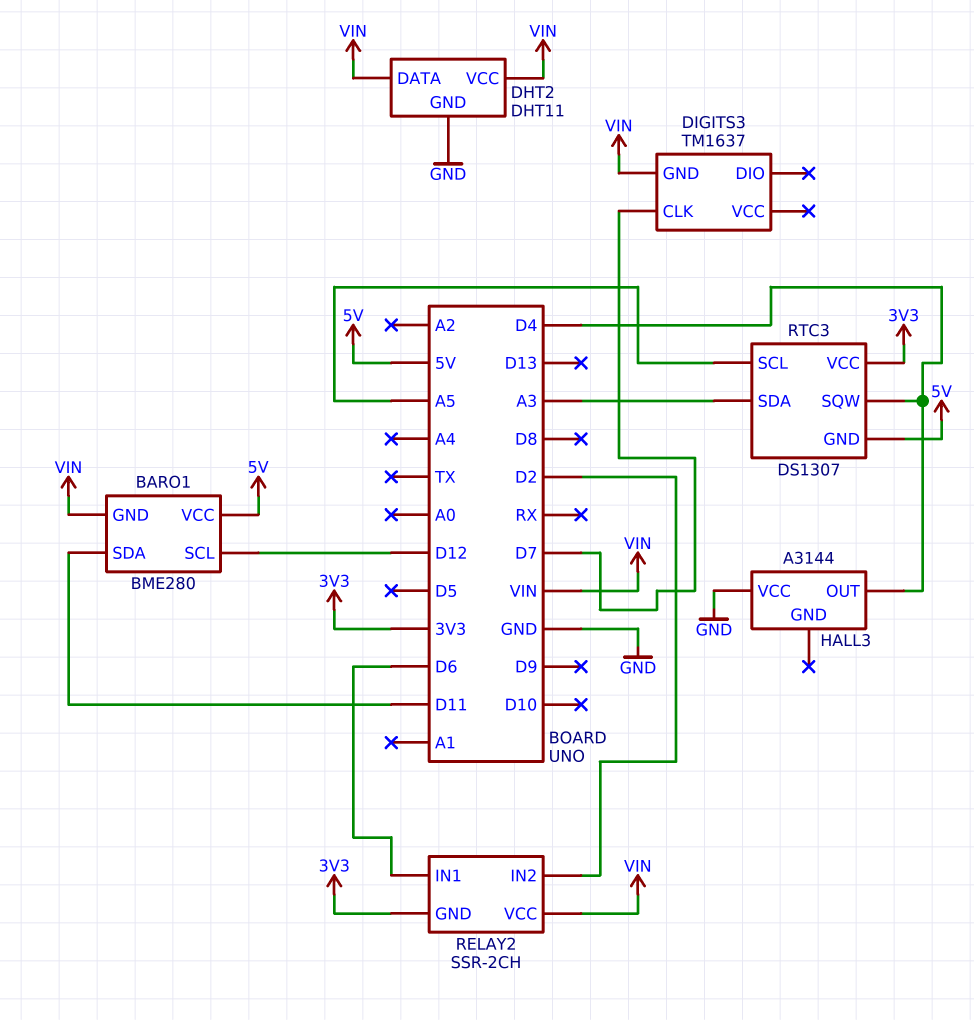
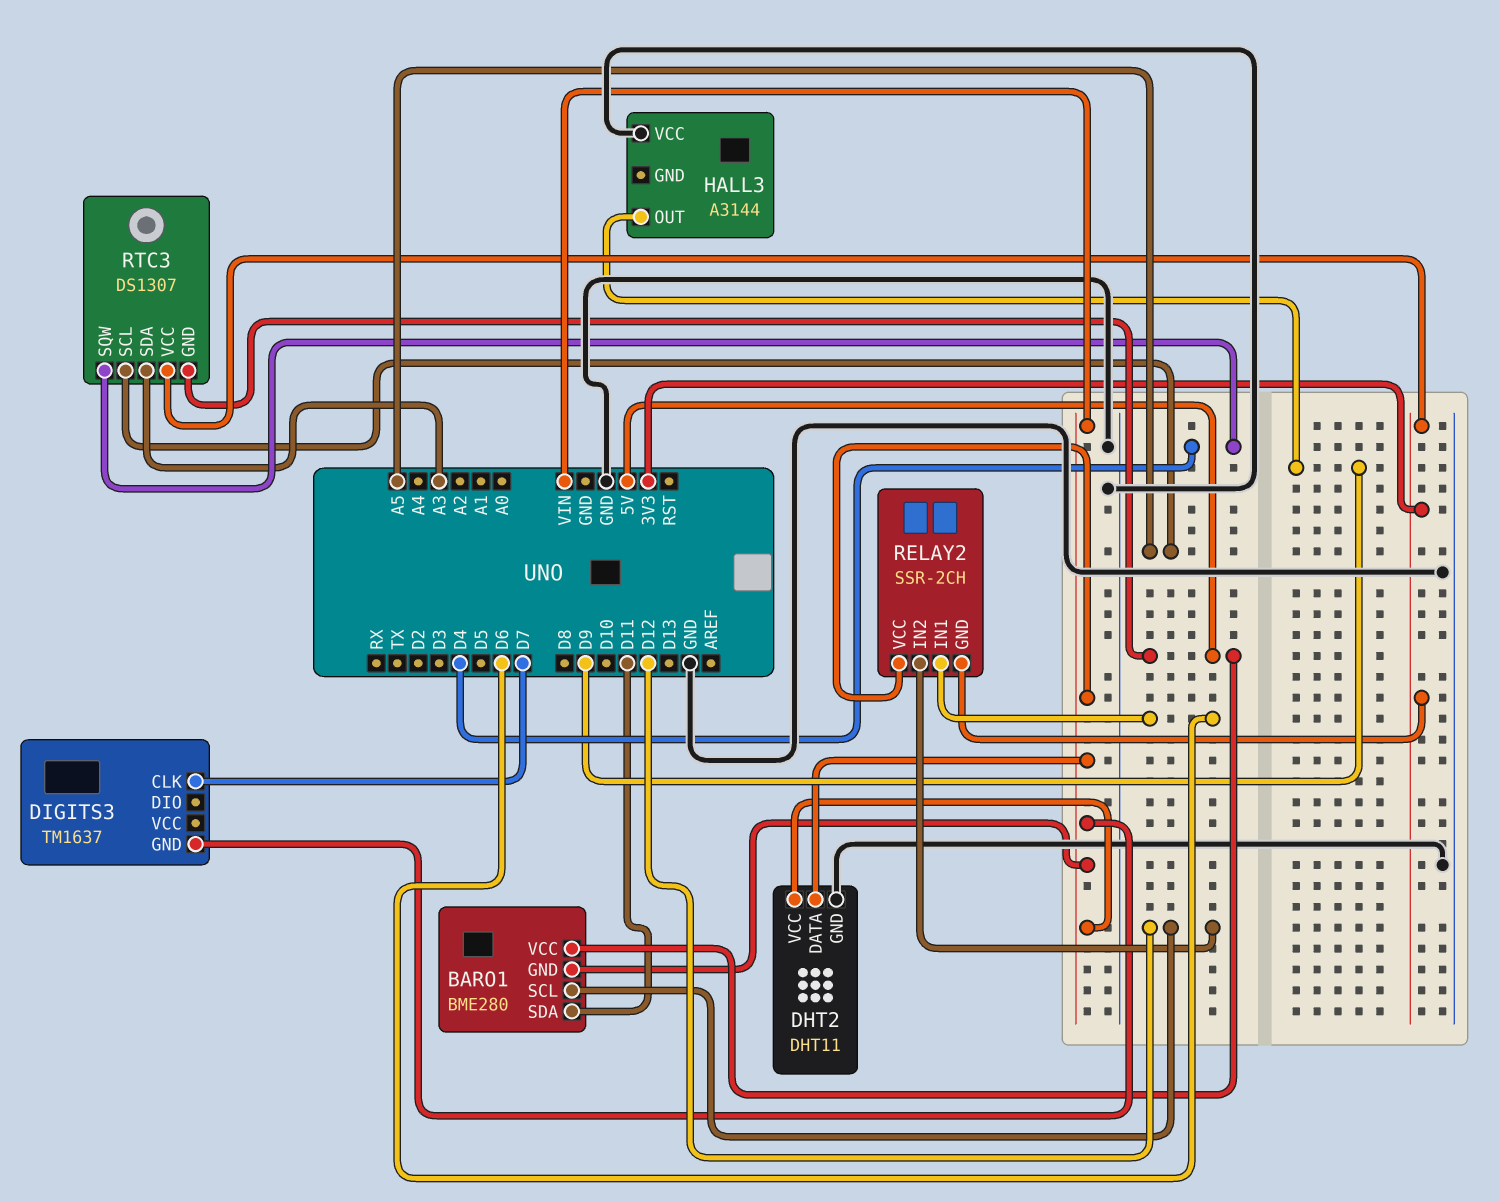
HALL3 pin OUT: D4 -> D9
RELAY2 pin IN2: D2 -> D12

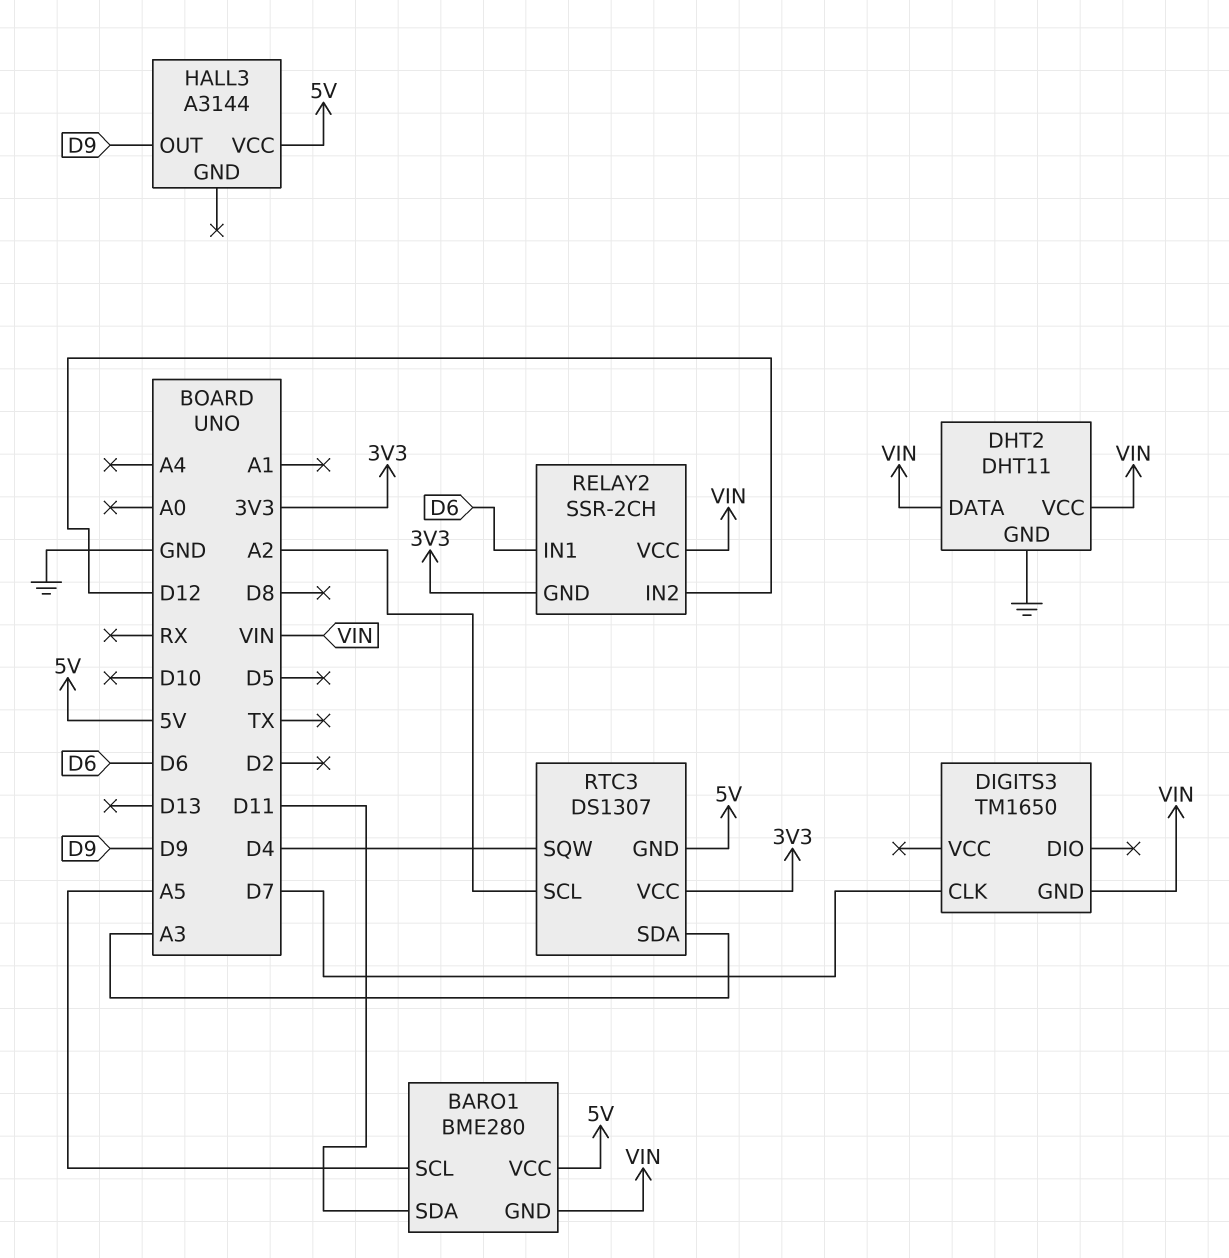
BARO1 pin SCL: D12 -> A5
DIGITS3: TM1637 -> TM1650
HALL3 pin VCC: GND -> 5V
RTC3 pin SCL: A5 -> A2

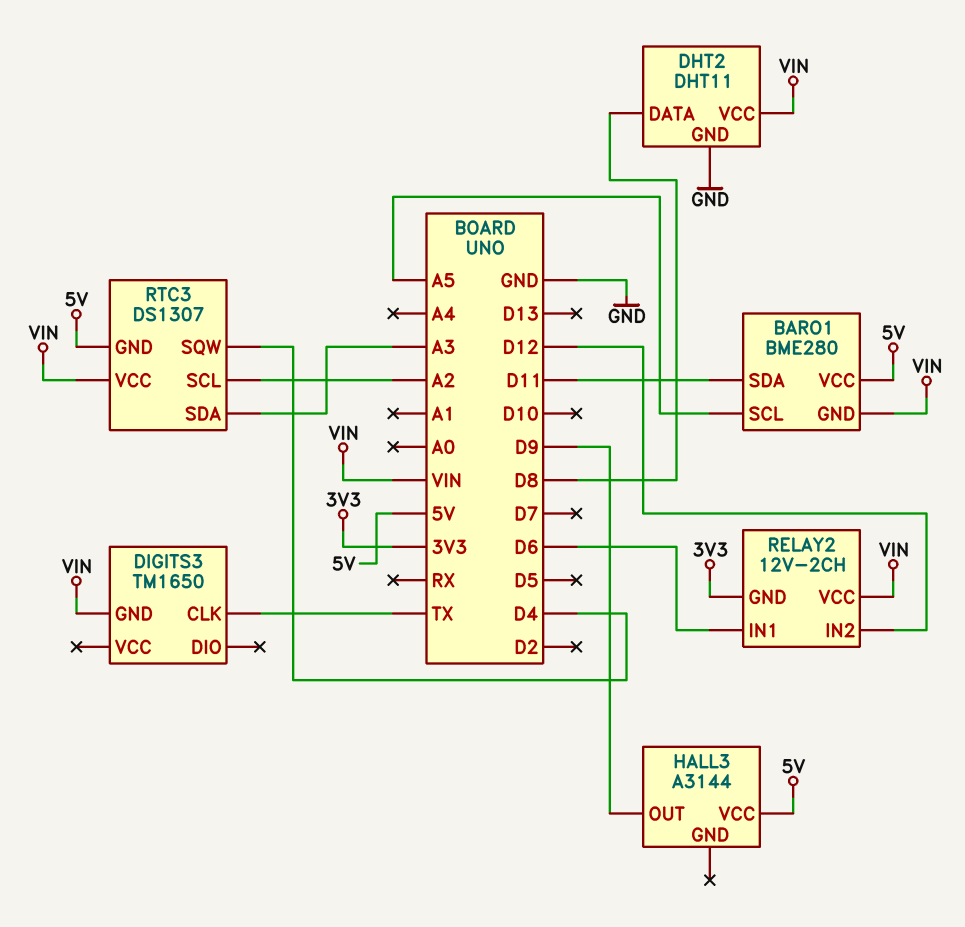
DHT2 pin DATA: VIN -> D8
DIGITS3 pin CLK: D7 -> TX
RELAY2: SSR-2CH -> 12V-2CH
RTC3 pin VCC: 3V3 -> VIN

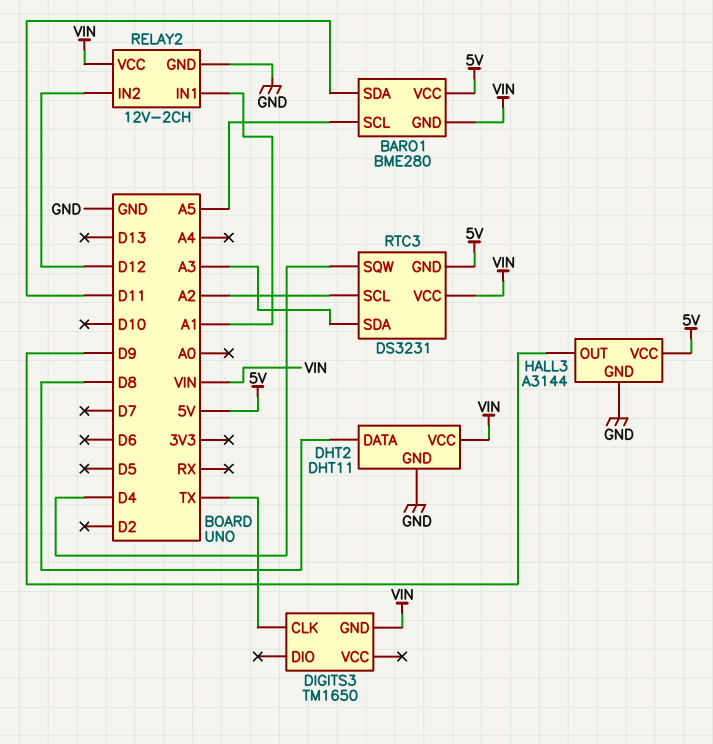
HALL3 pin GND: none -> GND
RELAY2 pin GND: 3V3 -> GND
RELAY2 pin IN1: D6 -> A1
RTC3: DS1307 -> DS3231

